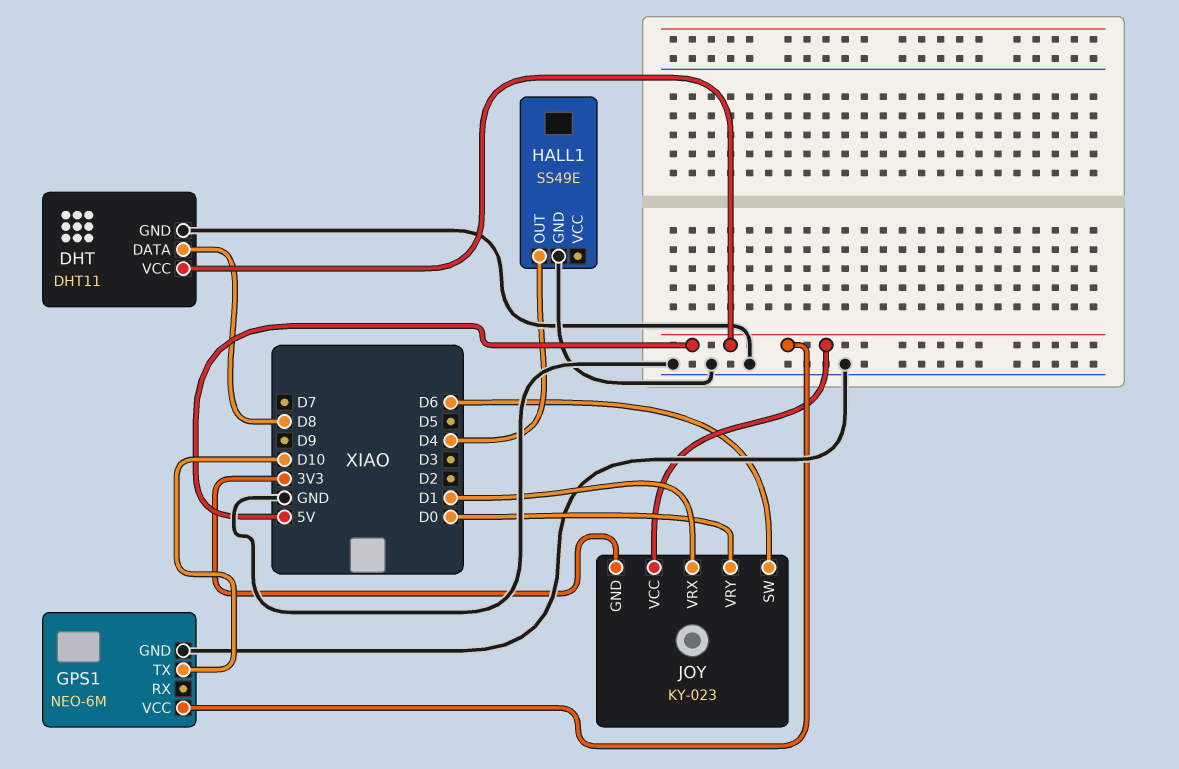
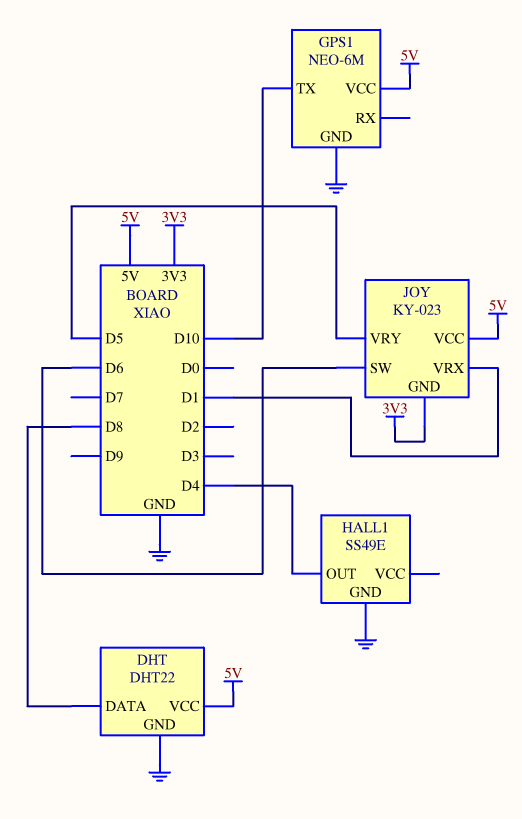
DHT: DHT11 -> DHT22
JOY pin VRY: D0 -> D5

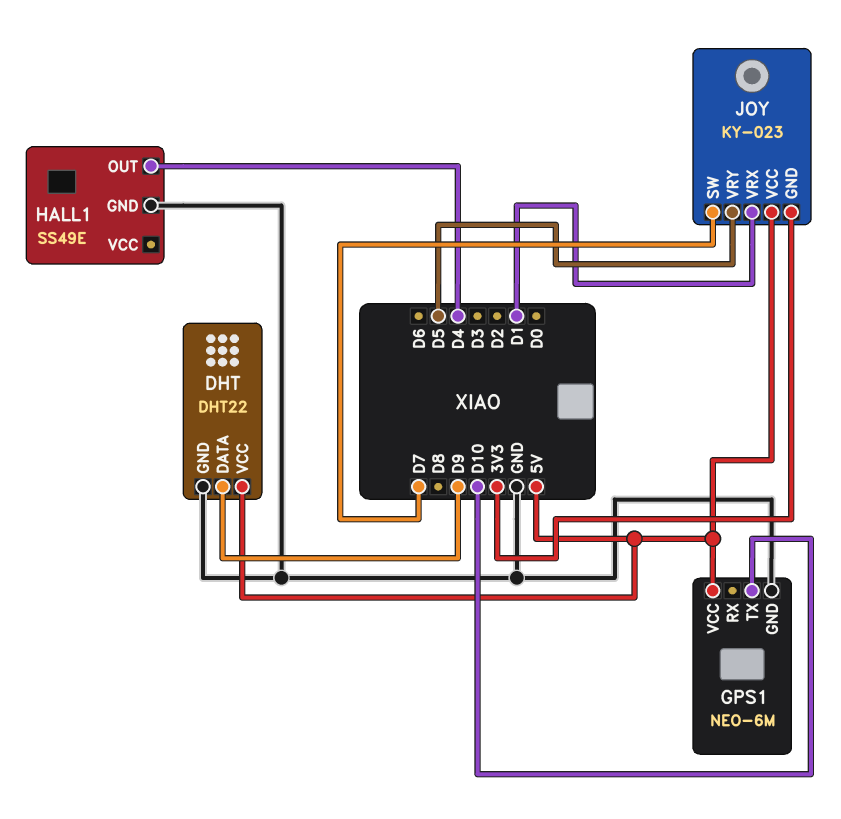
DHT pin DATA: D8 -> D9
JOY pin SW: D6 -> D7

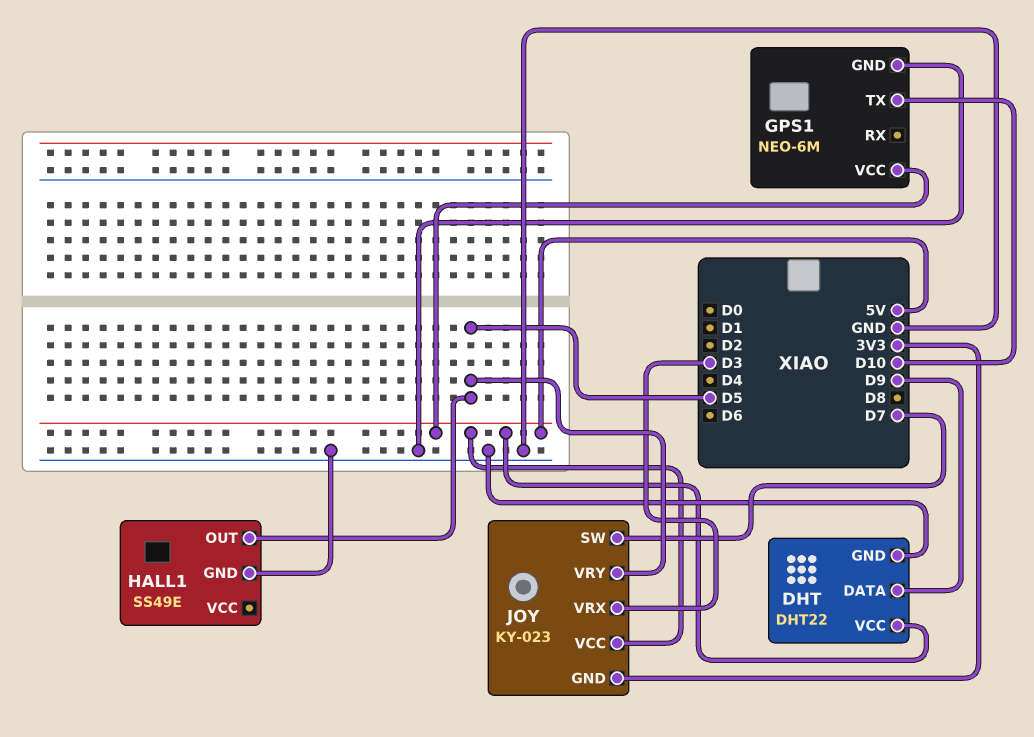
HALL1 pin OUT: D4 -> D5
JOY pin VRX: D1 -> D3

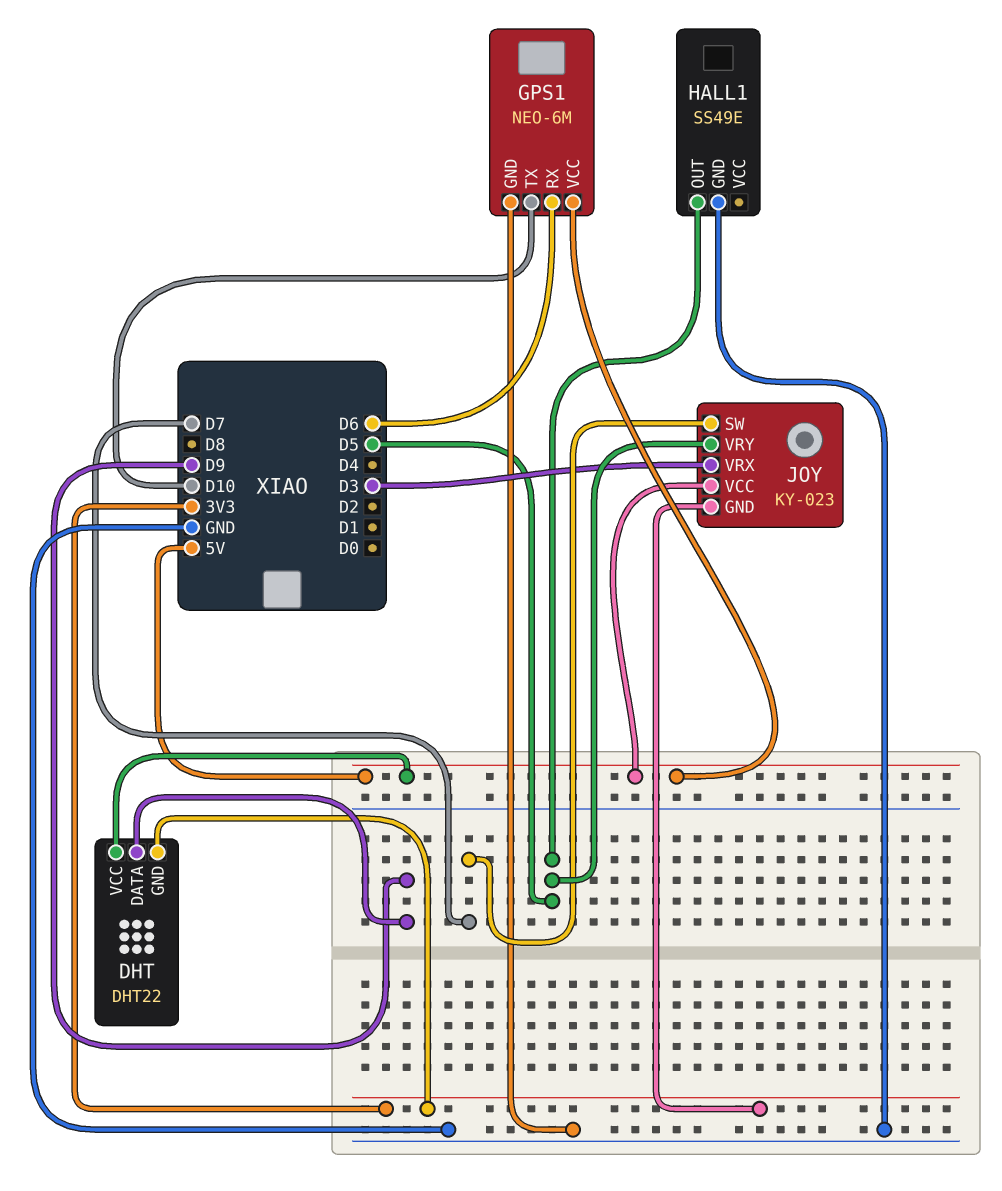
DHT pin GND: GND -> 3V3
GPS1 pin RX: none -> D6

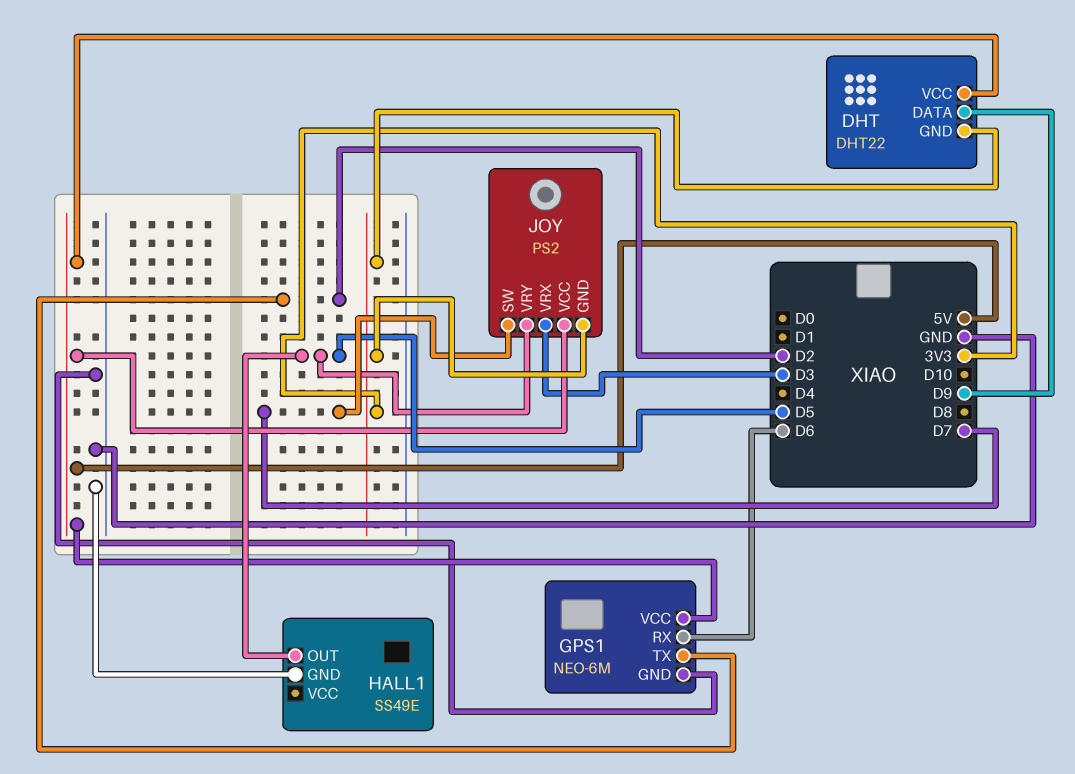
GPS1 pin TX: D10 -> D2
JOY: KY-023 -> PS2

